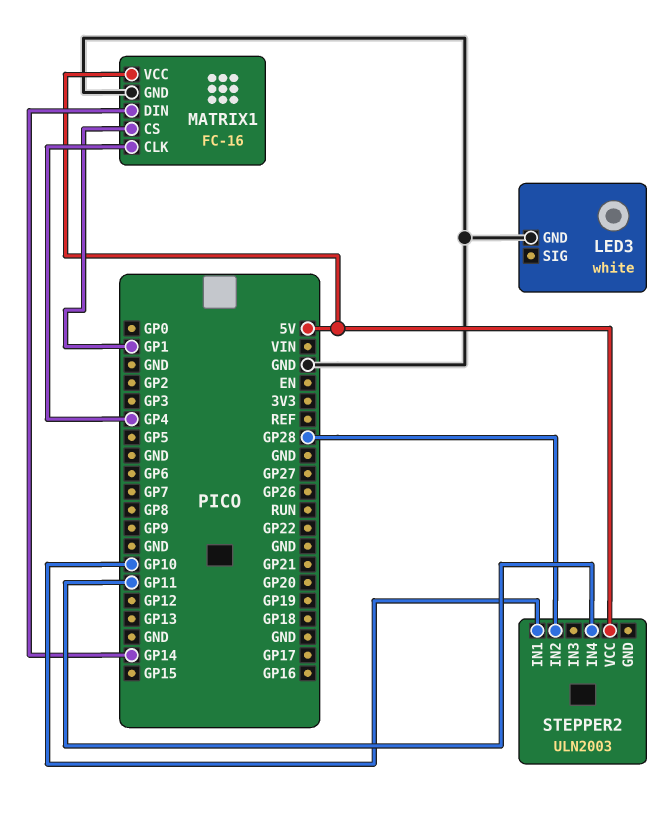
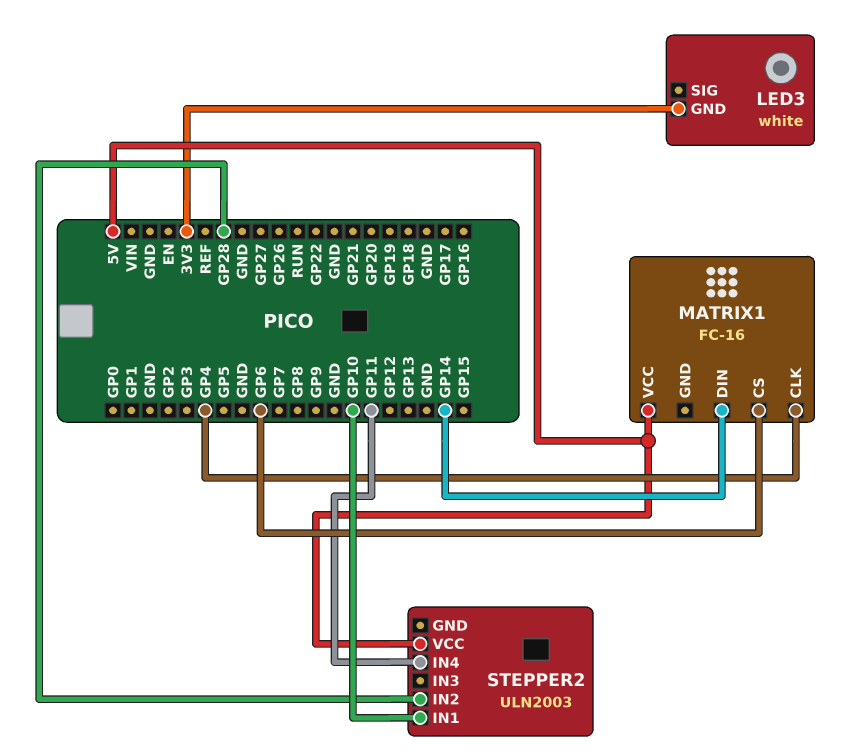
LED3 pin GND: GND -> 3V3
MATRIX1 pin CS: GP1 -> GP6
MATRIX1 pin GND: GND -> none

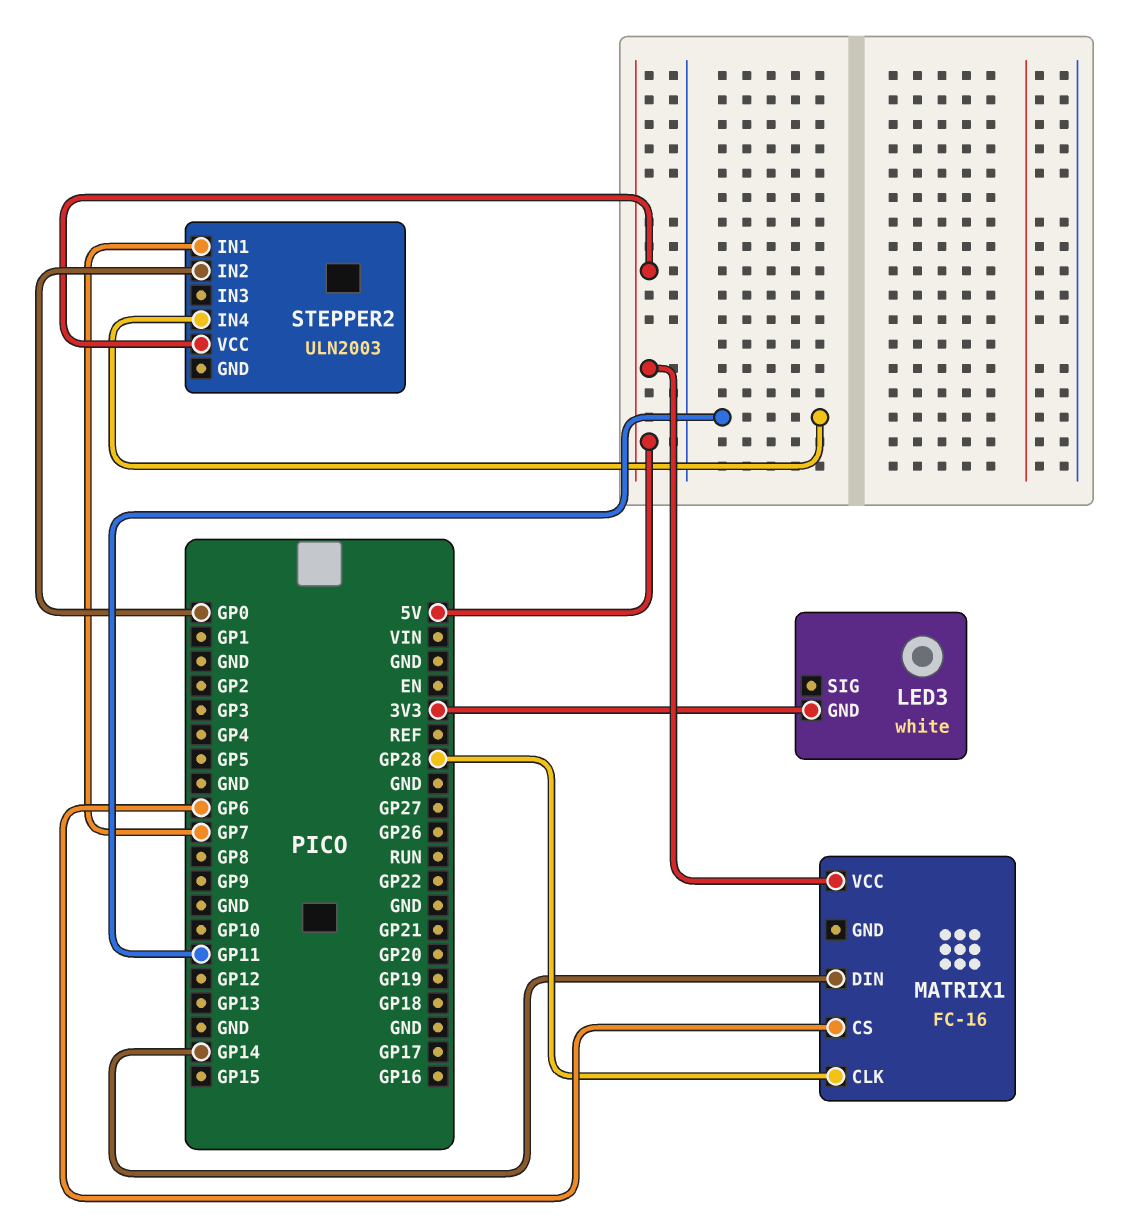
MATRIX1 pin CLK: GP4 -> GP28
STEPPER2 pin IN1: GP10 -> GP7
STEPPER2 pin IN2: GP28 -> GP0

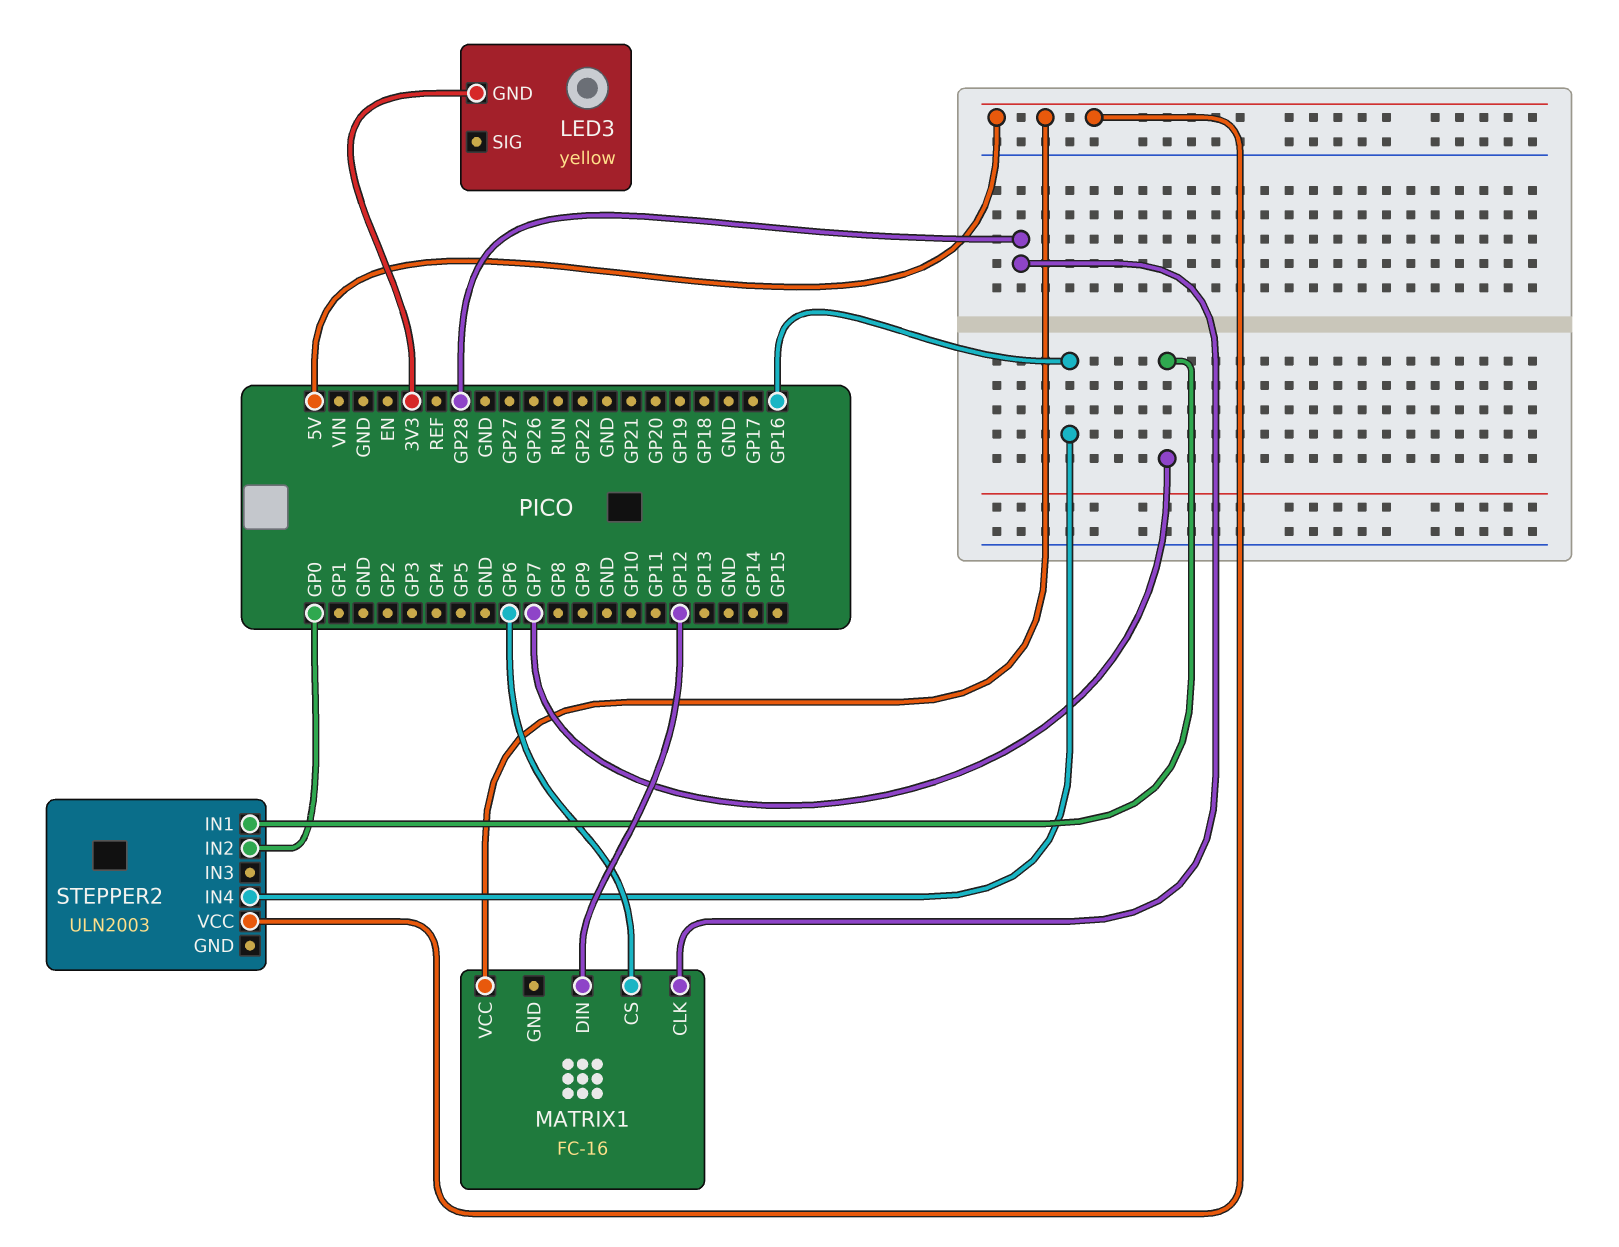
LED3: white -> yellow
MATRIX1 pin DIN: GP14 -> GP12
STEPPER2 pin IN4: GP11 -> GP16

